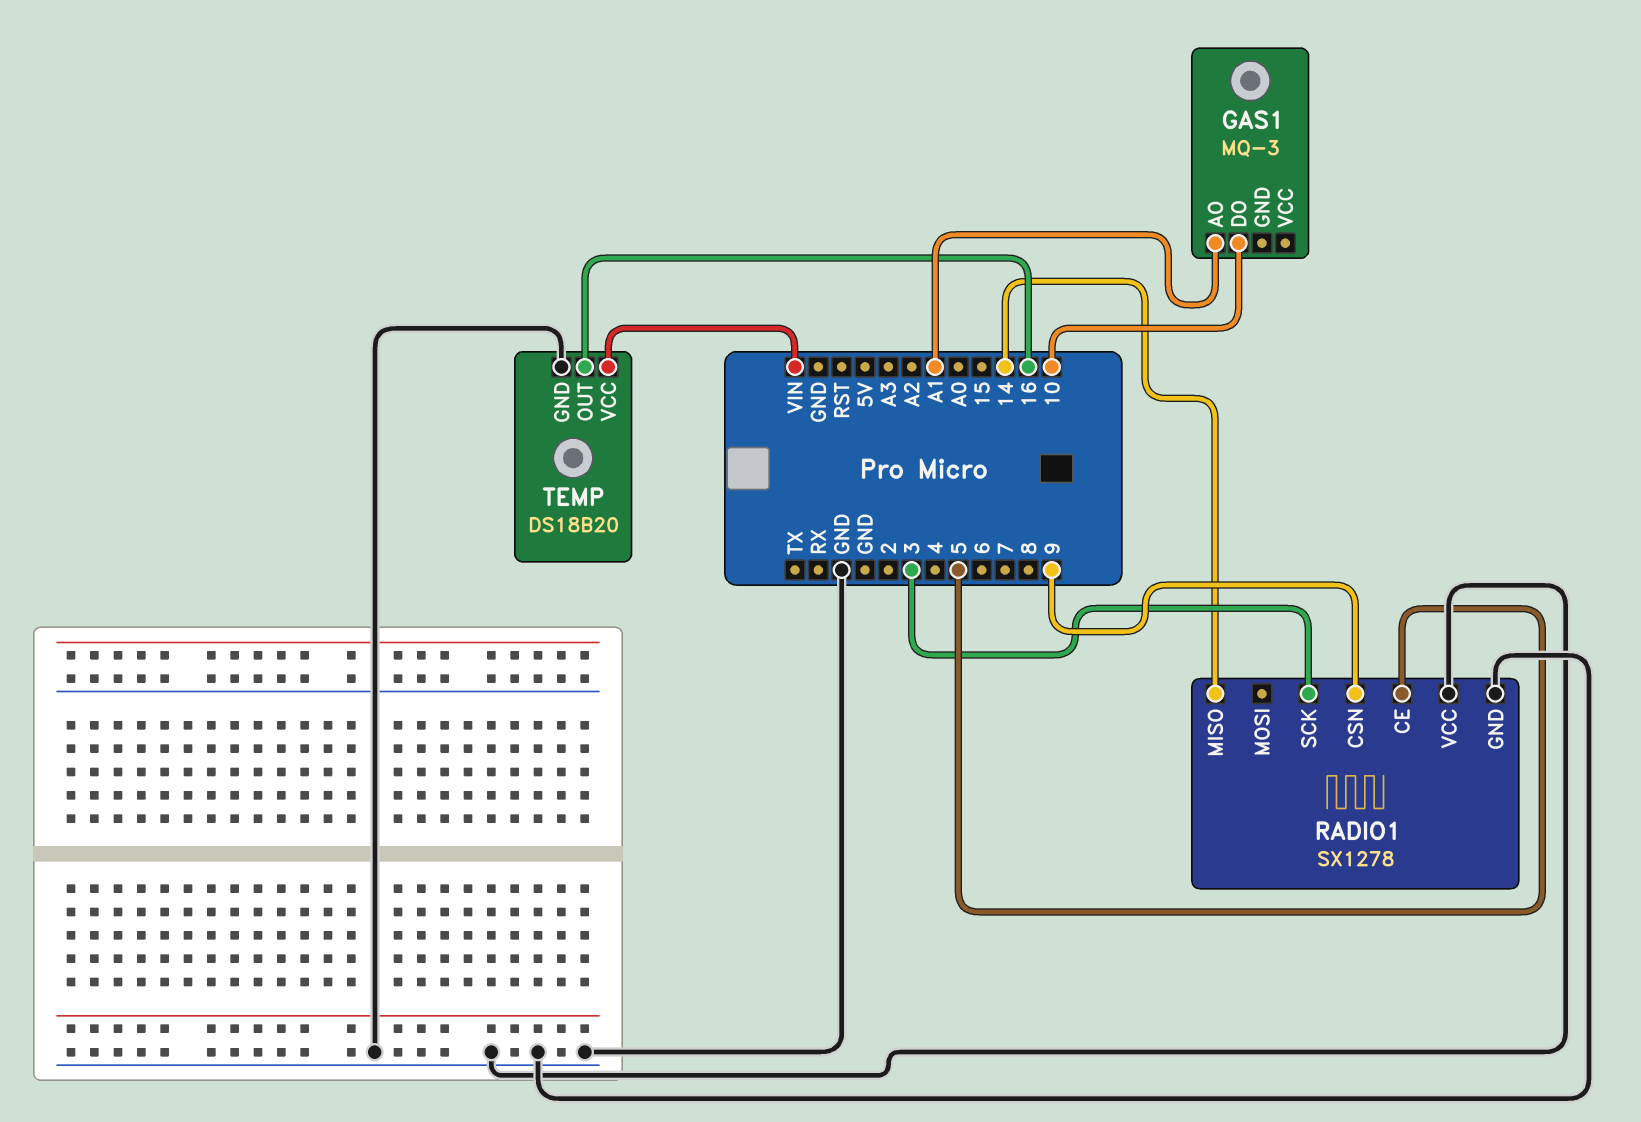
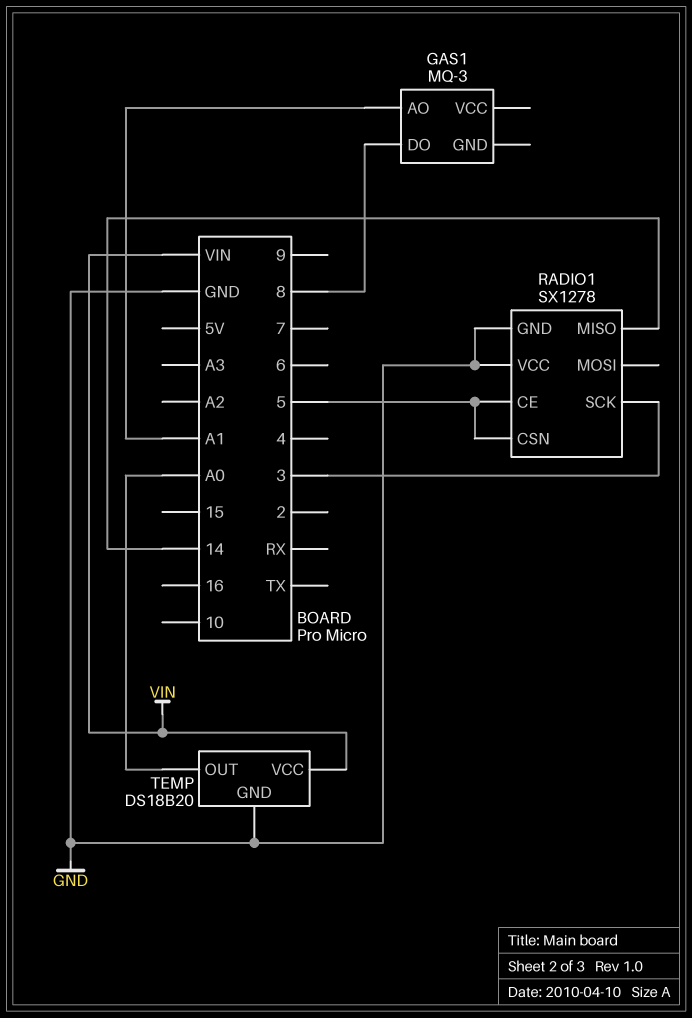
GAS1 pin DO: 10 -> 8
RADIO1 pin CSN: 9 -> 5
TEMP pin OUT: 16 -> A0

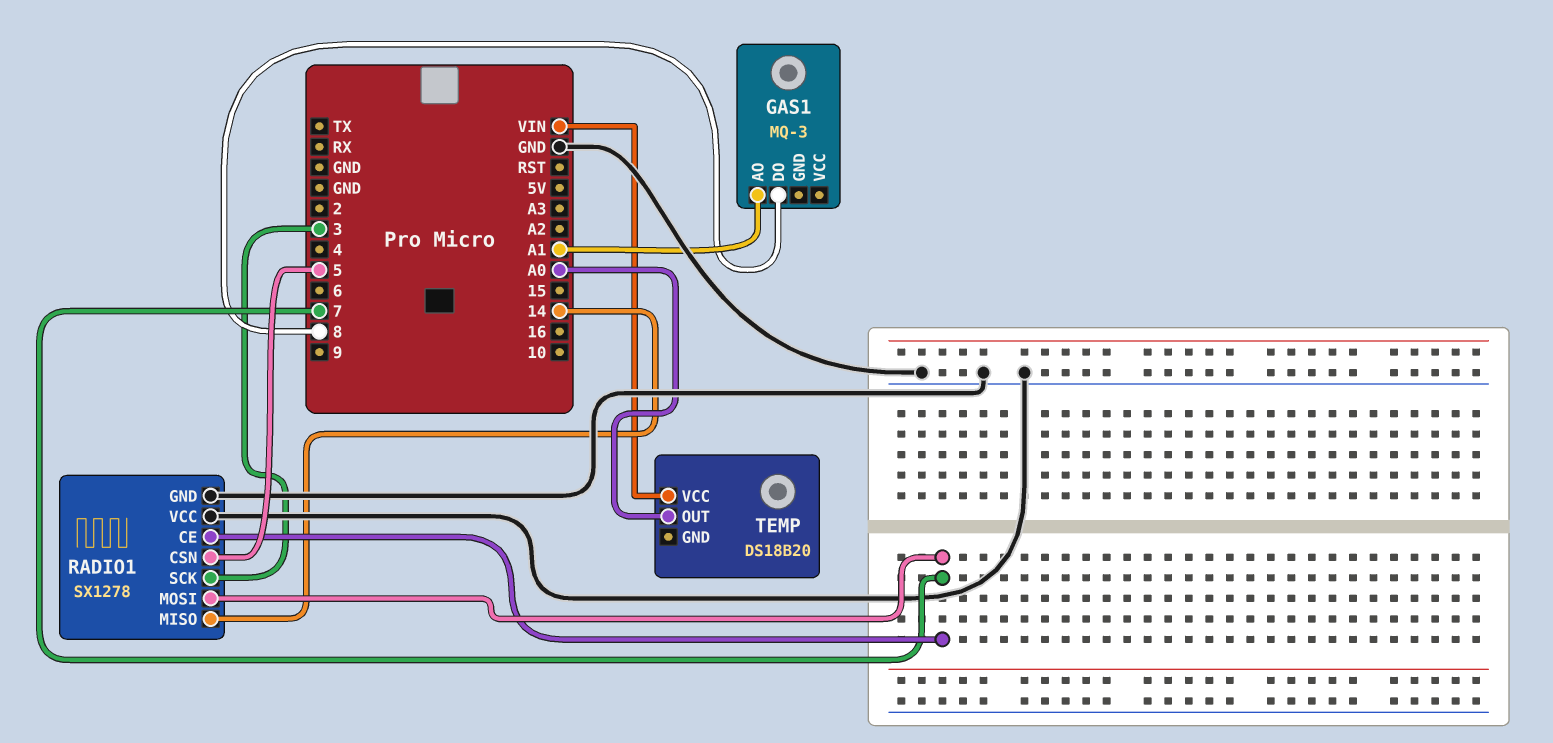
RADIO1 pin CE: 5 -> 7
RADIO1 pin MOSI: none -> 7
TEMP pin GND: GND -> none

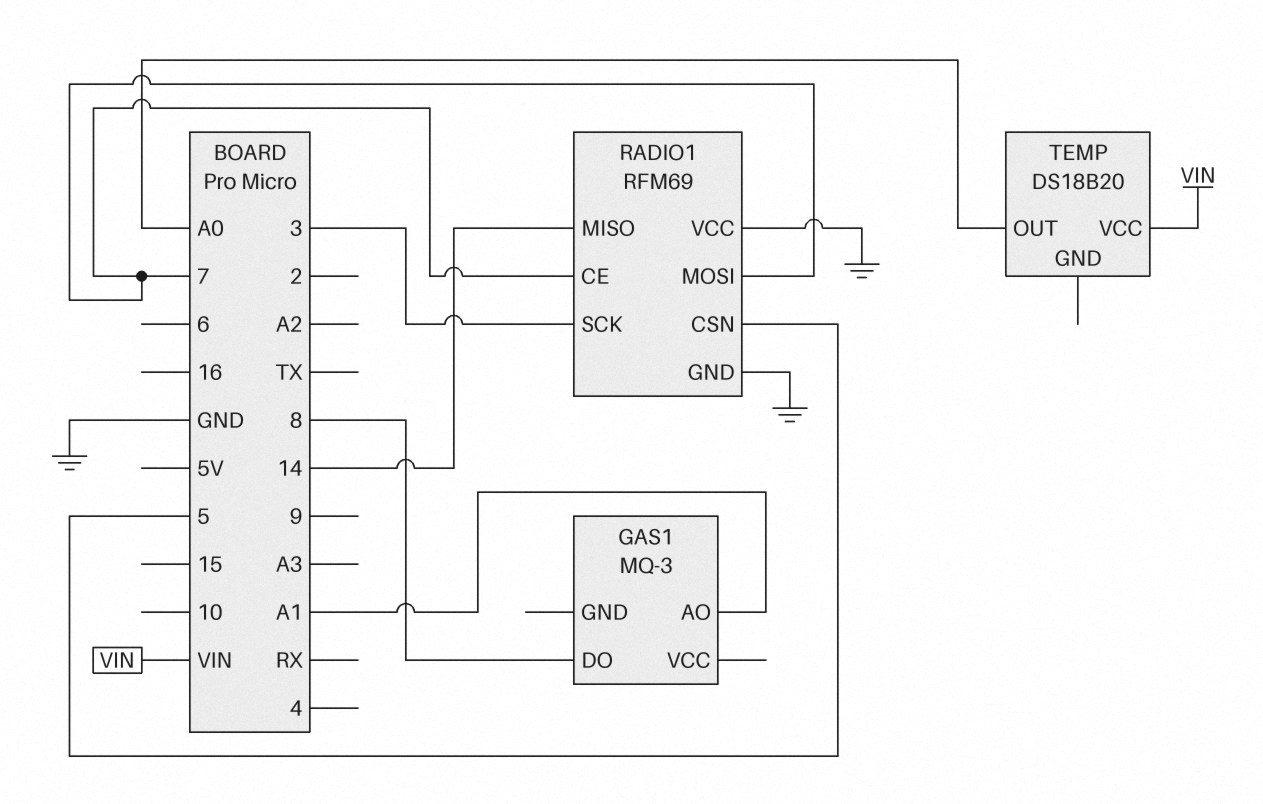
RADIO1: SX1278 -> RFM69

